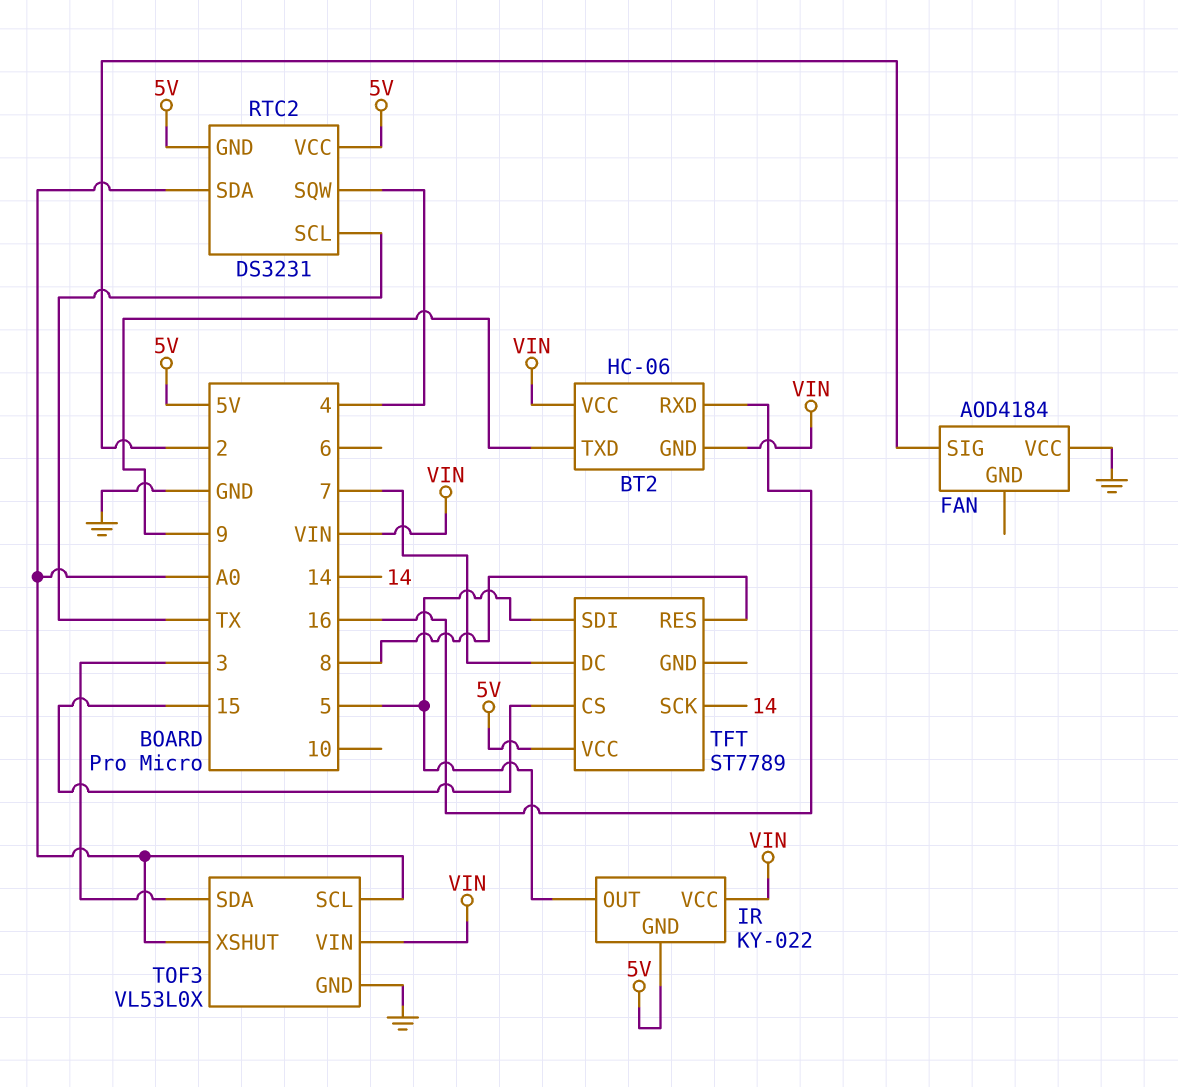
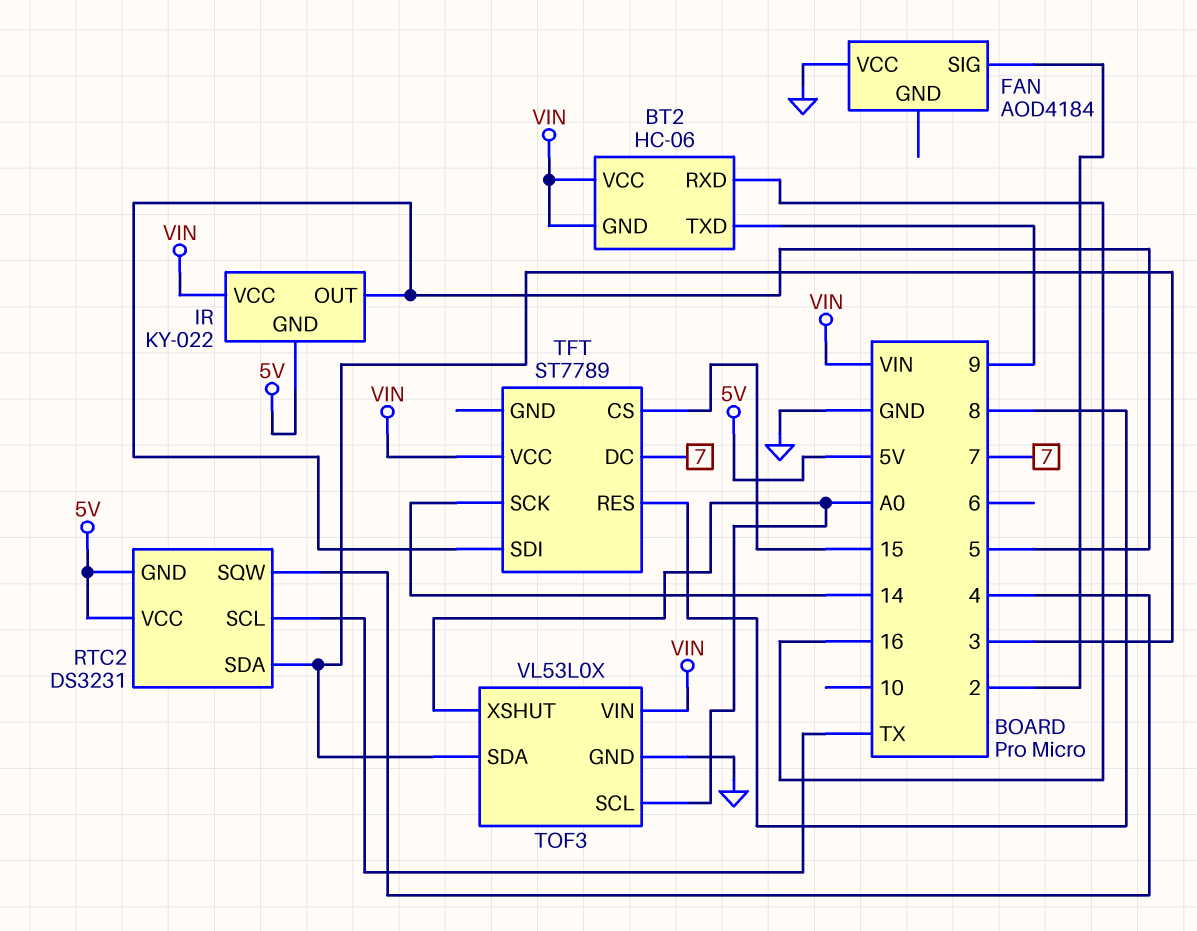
RTC2 pin SDA: A0 -> 3
TFT pin VCC: 5V -> VIN

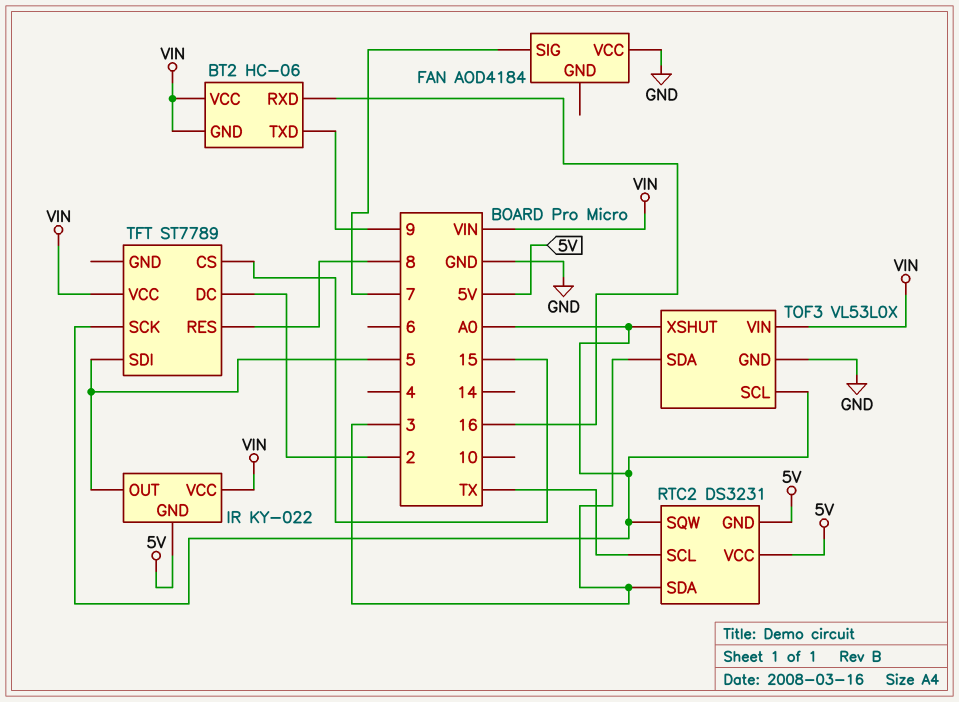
FAN pin SIG: 2 -> 7
RTC2 pin SQW: 4 -> A0
TFT pin DC: 7 -> 2
TFT pin SCK: 14 -> A0

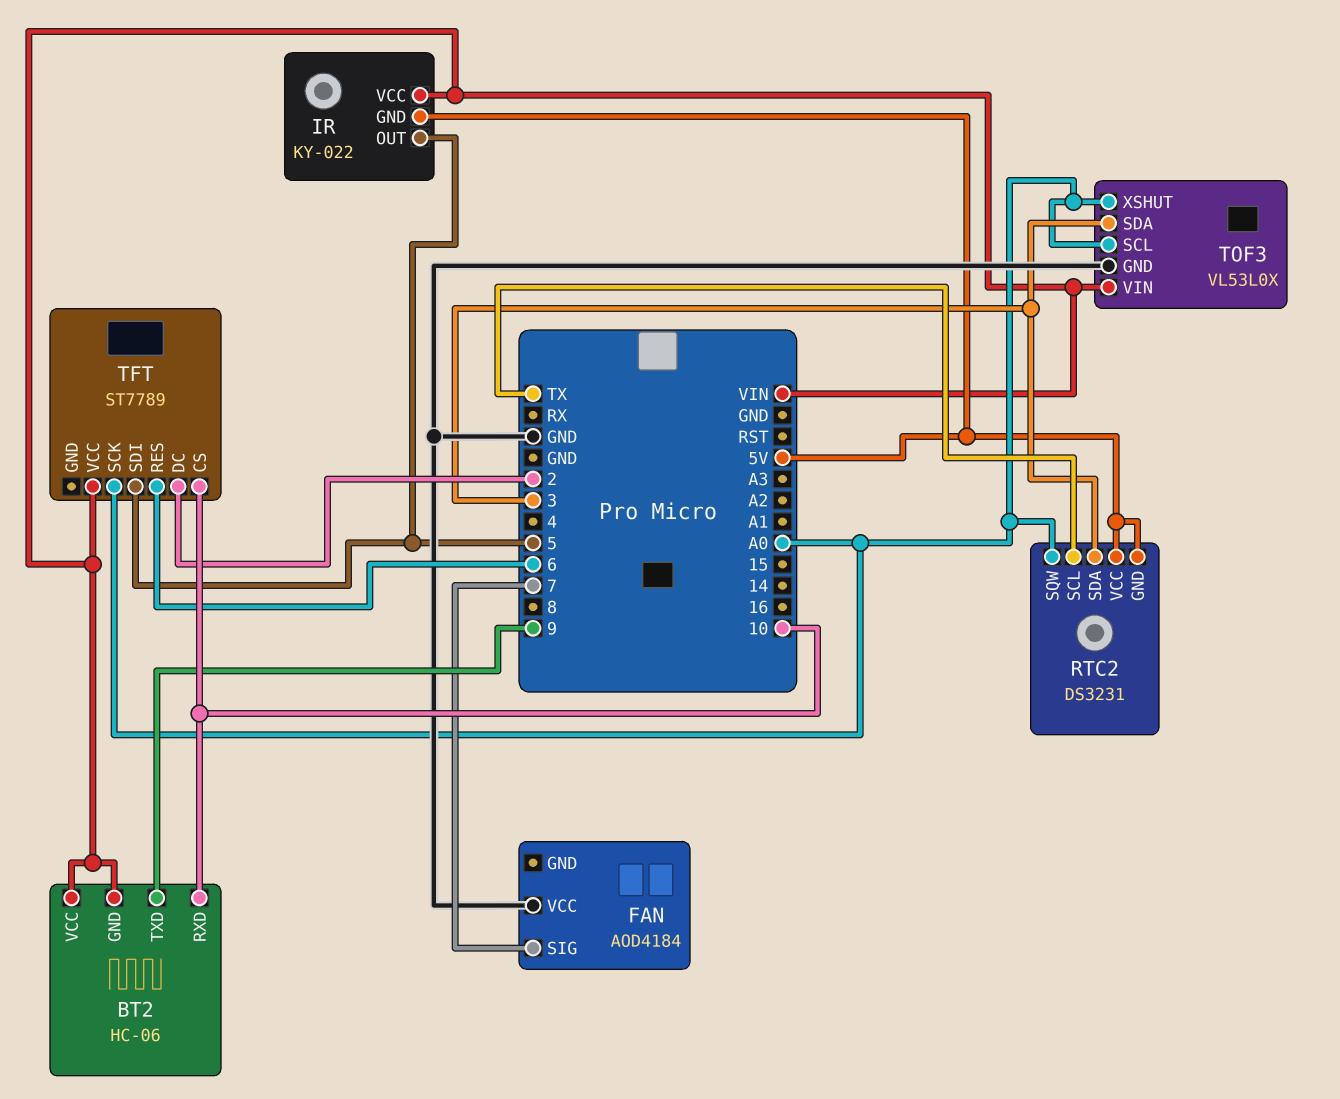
BT2 pin RXD: 16 -> 10
TFT pin CS: 15 -> 10
TFT pin RES: 8 -> 6

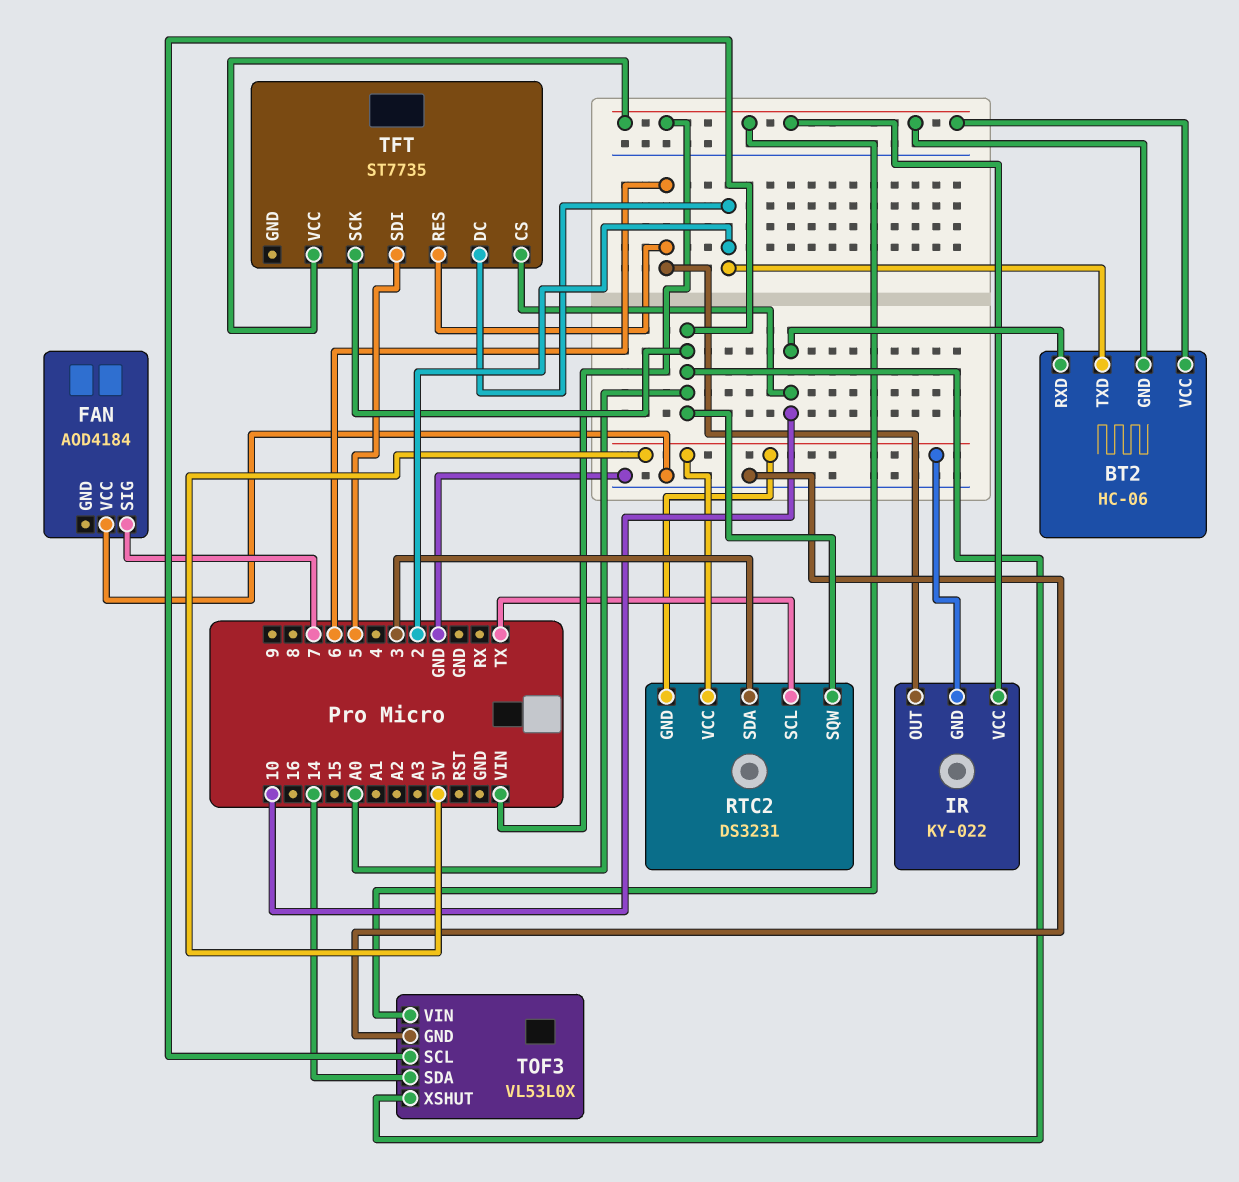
BT2 pin TXD: 9 -> 2
IR pin OUT: 5 -> 6
TFT: ST7789 -> ST7735
TOF3 pin SDA: 3 -> 14

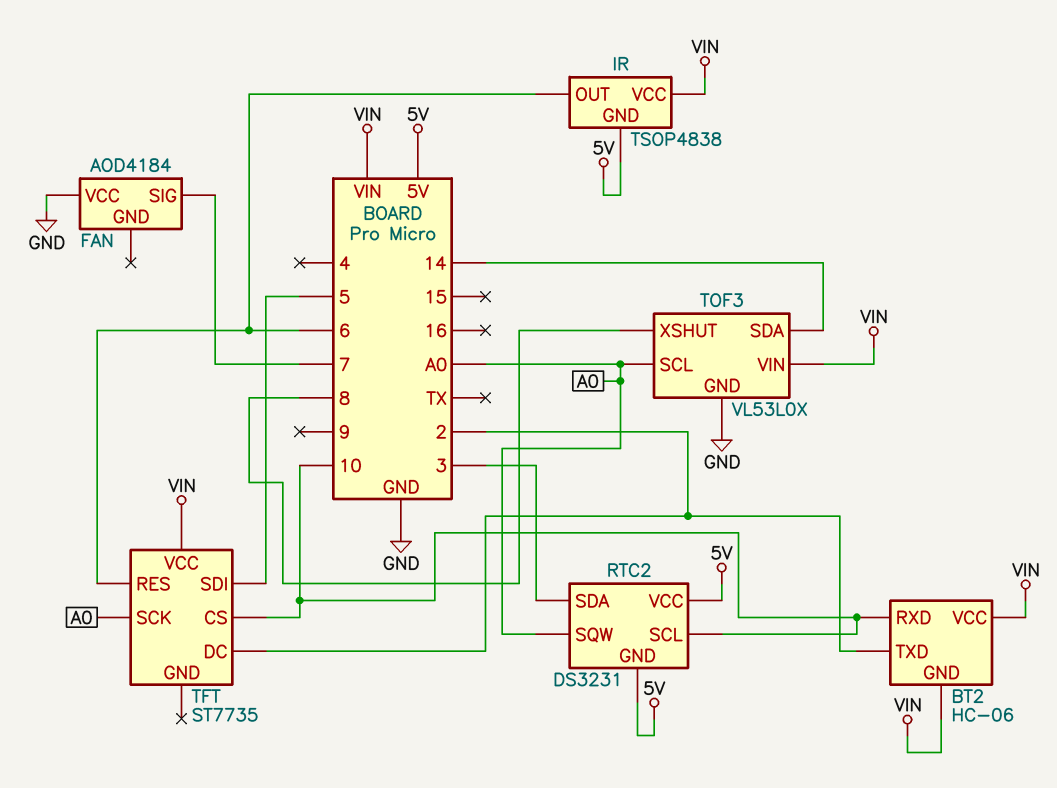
IR: KY-022 -> TSOP4838
RTC2 pin SCL: TX -> 10
TOF3 pin XSHUT: A0 -> 8

